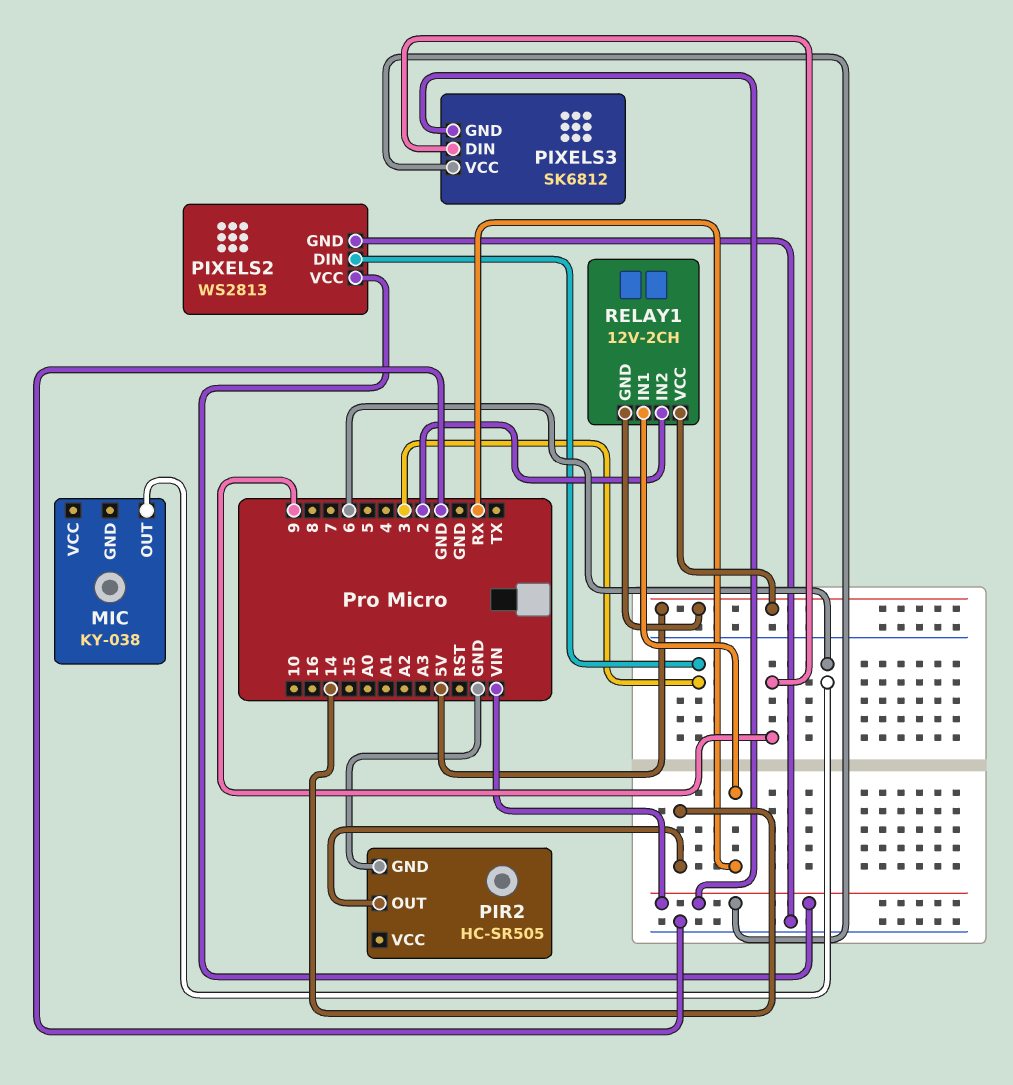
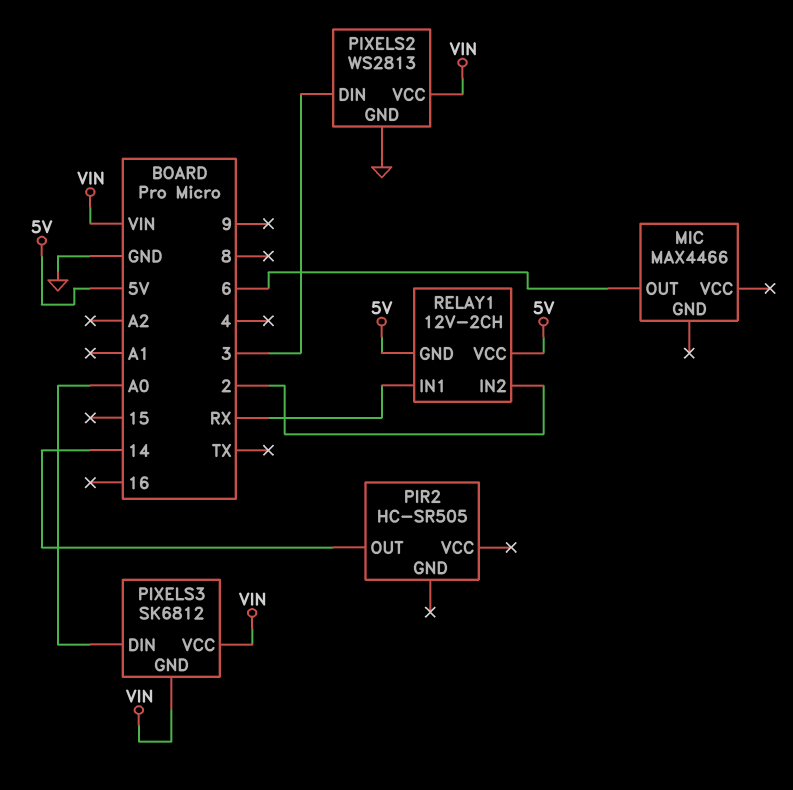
MIC: KY-038 -> MAX4466
PIR2 pin GND: GND -> none
PIXELS3 pin DIN: 9 -> A0

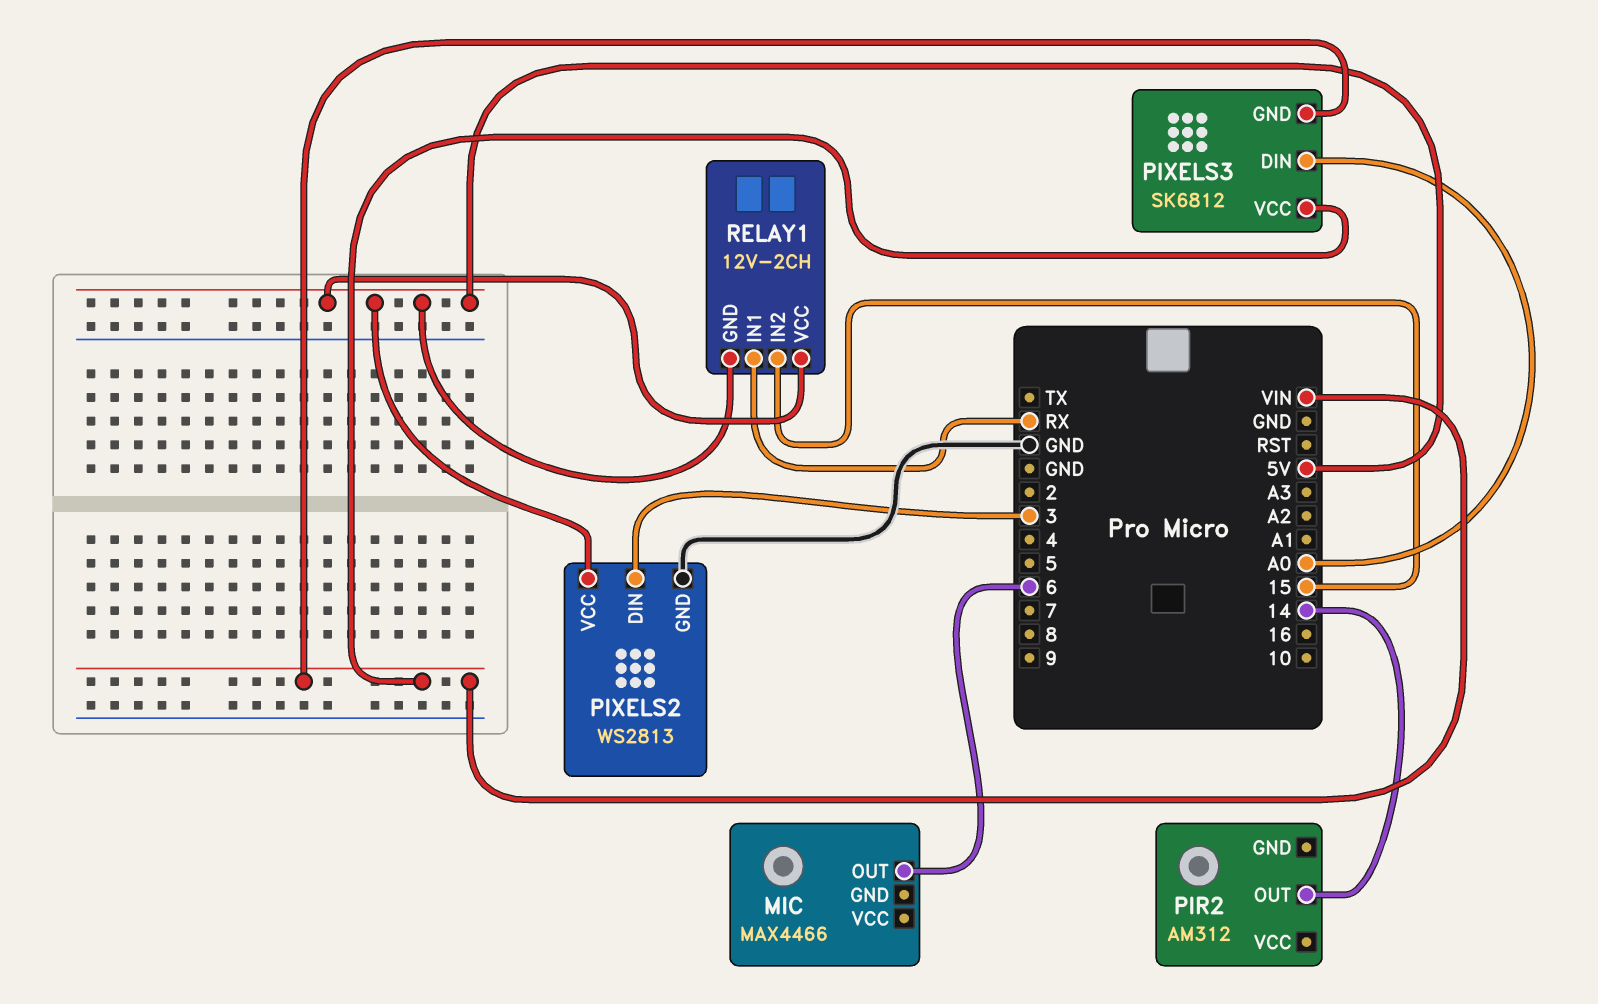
PIR2: HC-SR505 -> AM312
PIXELS2 pin VCC: VIN -> 5V
RELAY1 pin IN2: 2 -> 15

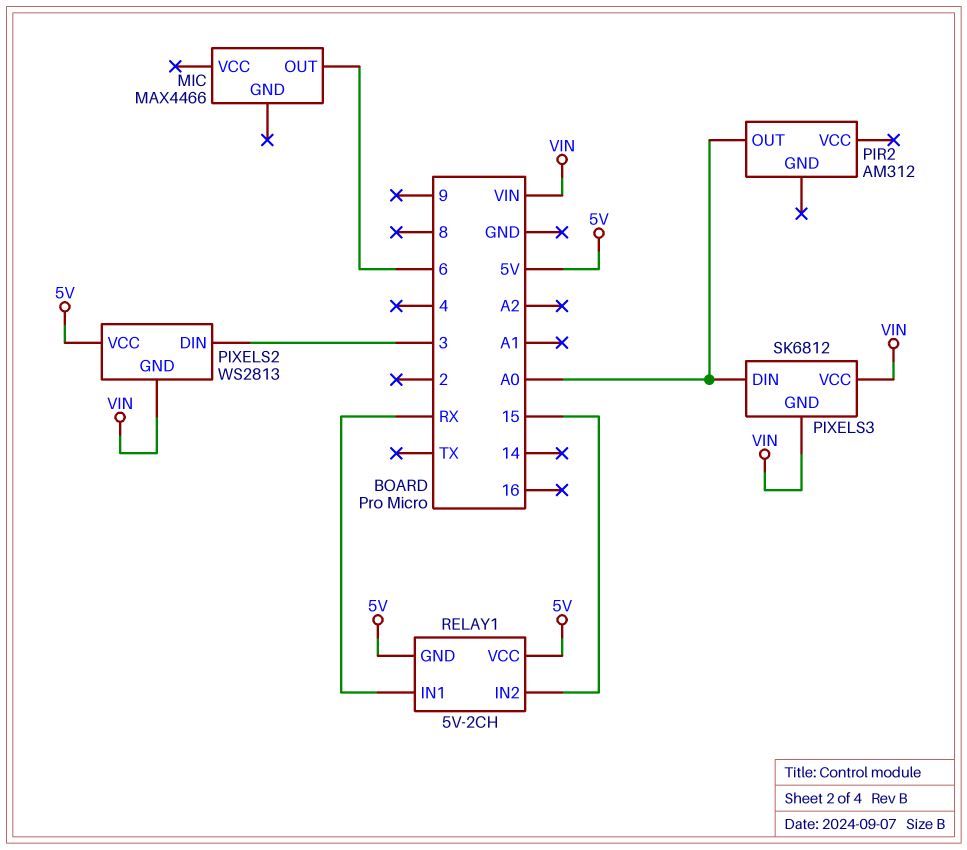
PIR2 pin OUT: 14 -> A0
PIXELS2 pin GND: GND -> VIN
RELAY1: 12V-2CH -> 5V-2CH

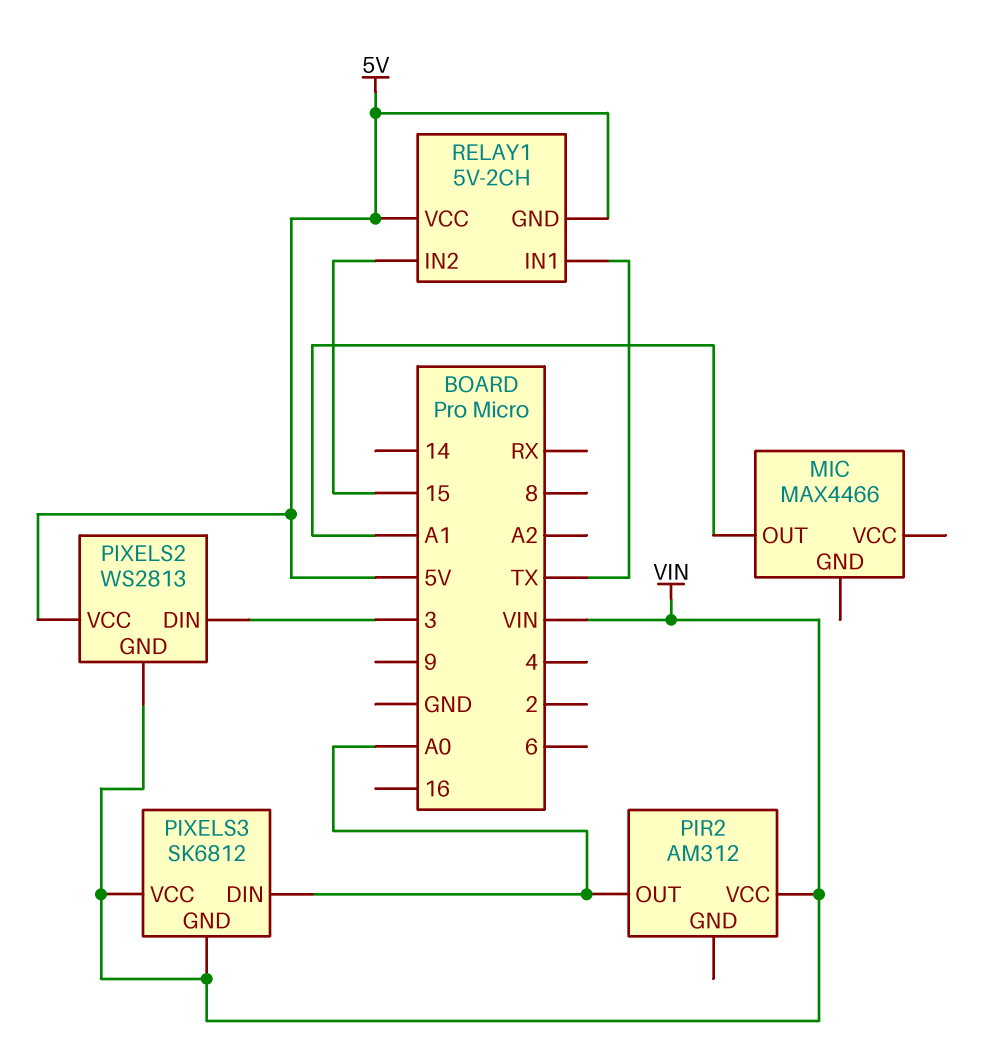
MIC pin OUT: 6 -> A1
PIR2 pin VCC: none -> VIN
RELAY1 pin IN1: RX -> TX

